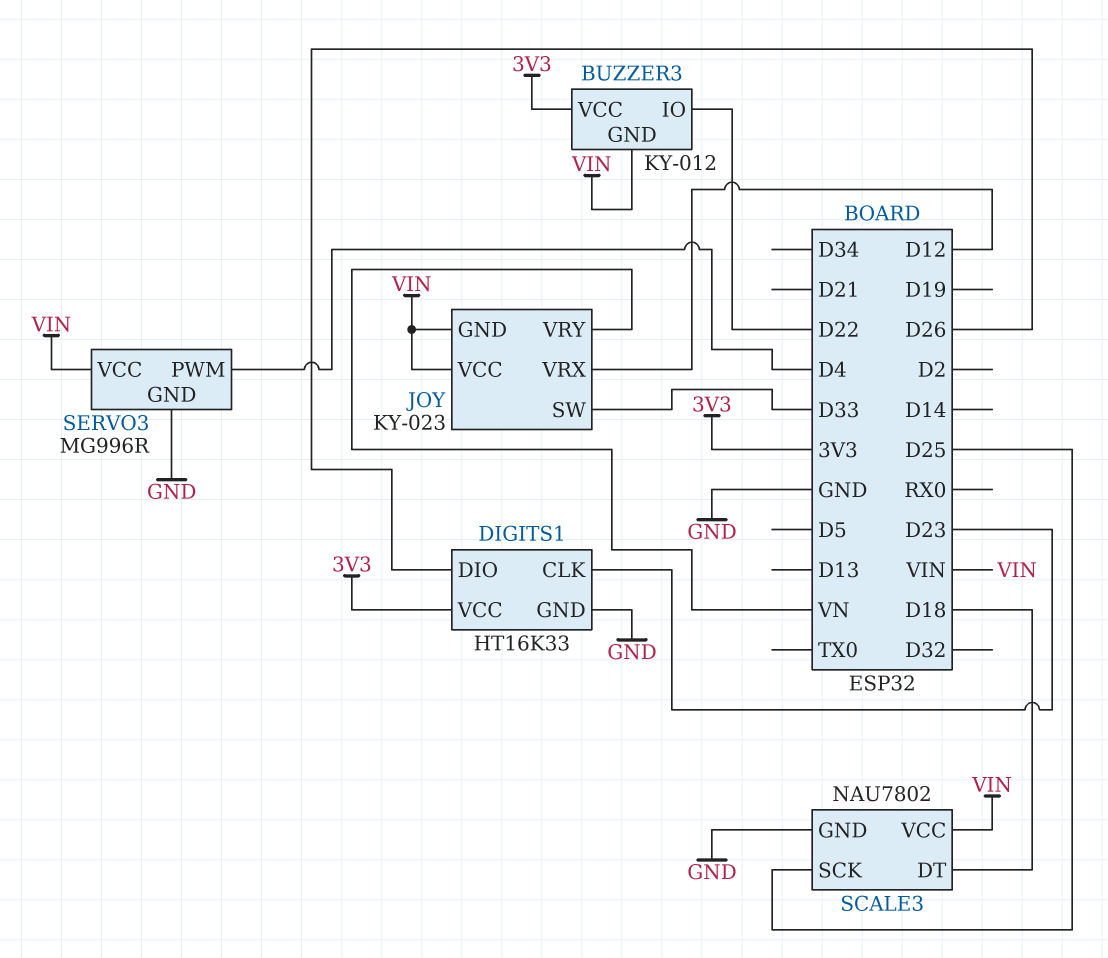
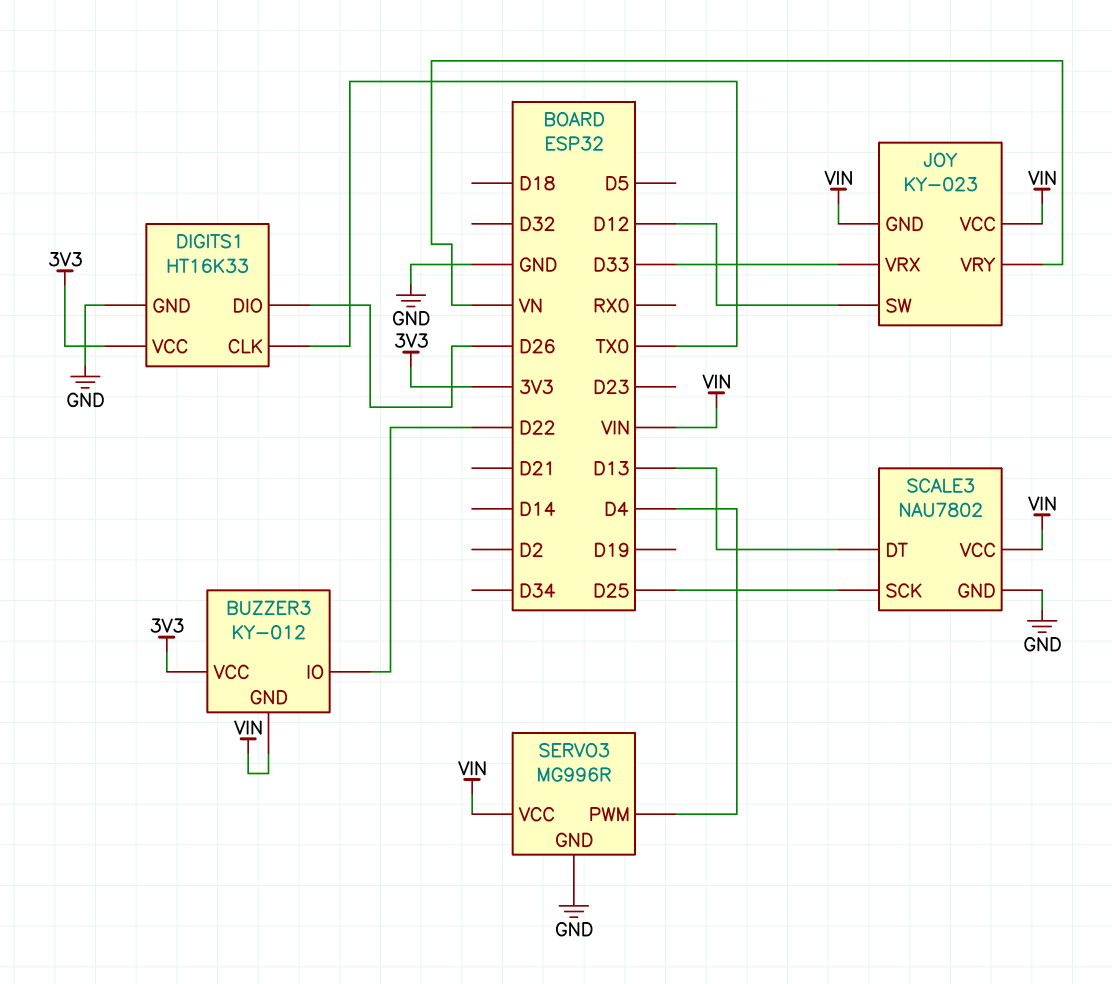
DIGITS1 pin CLK: D23 -> TX0
JOY pin SW: D33 -> D12
JOY pin VRX: D12 -> D33
SCALE3 pin DT: D18 -> D13

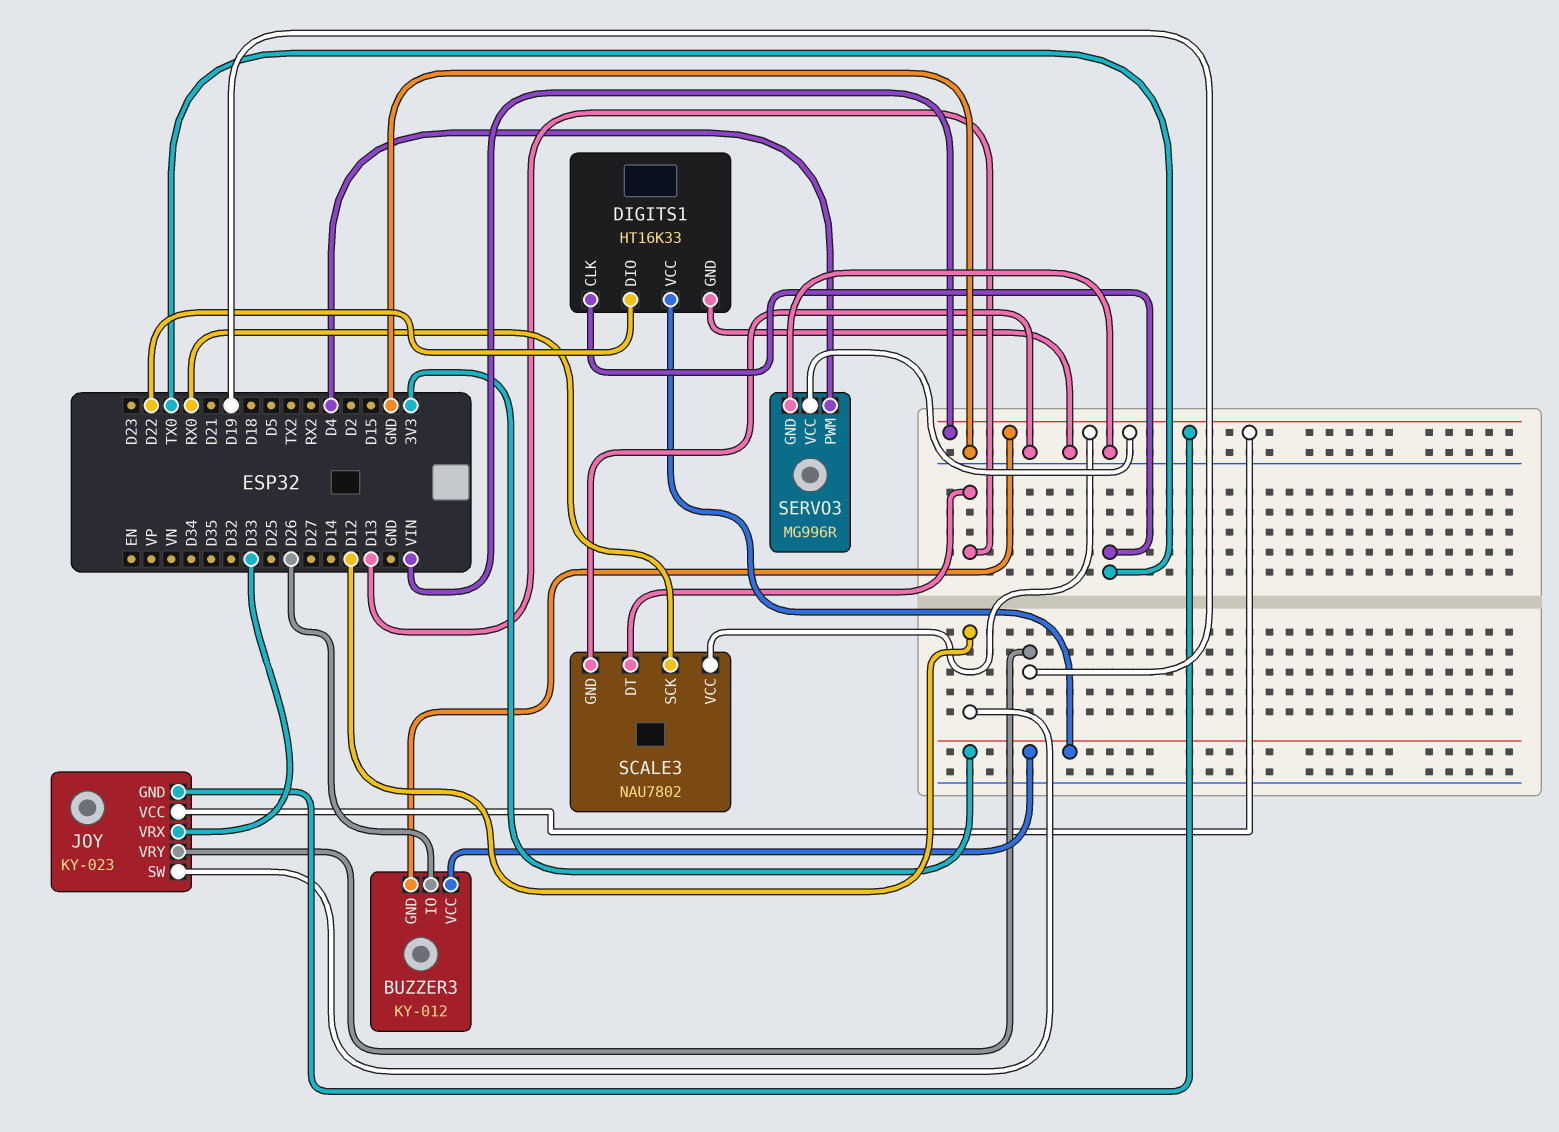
BUZZER3 pin IO: D22 -> D26
DIGITS1 pin DIO: D26 -> D22
JOY pin VRY: VN -> D19
SCALE3 pin SCK: D25 -> RX0

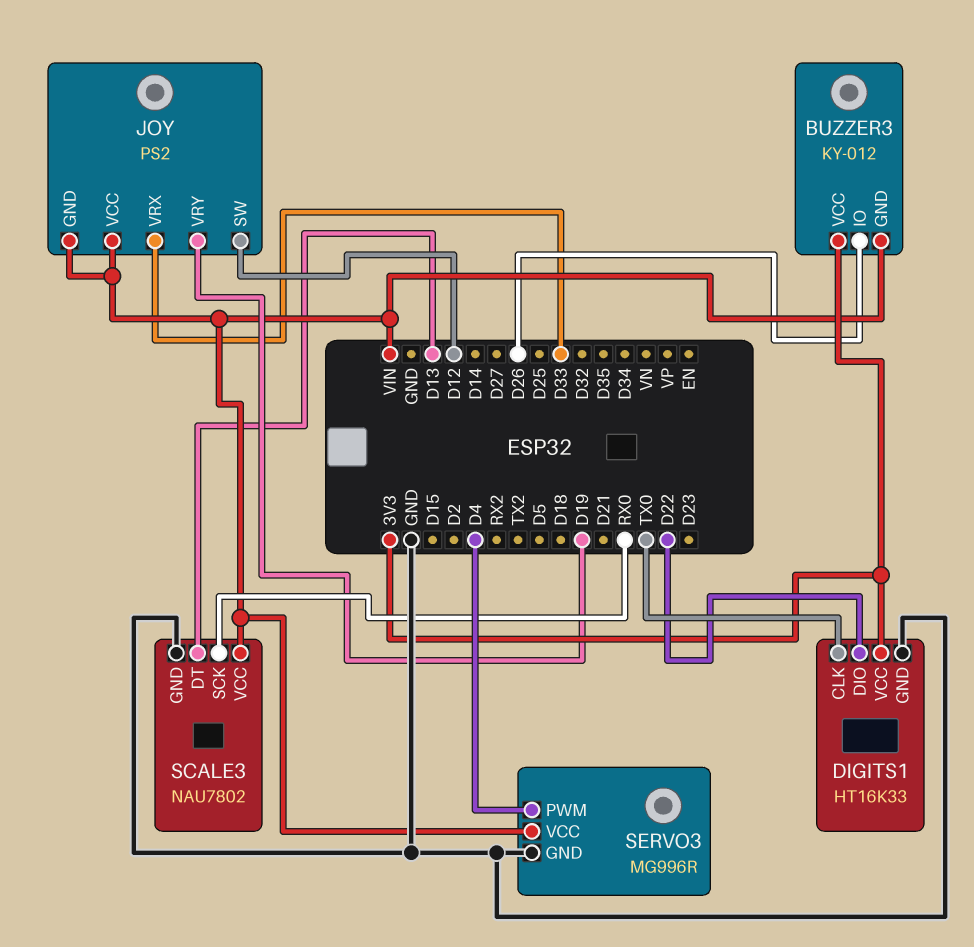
JOY: KY-023 -> PS2

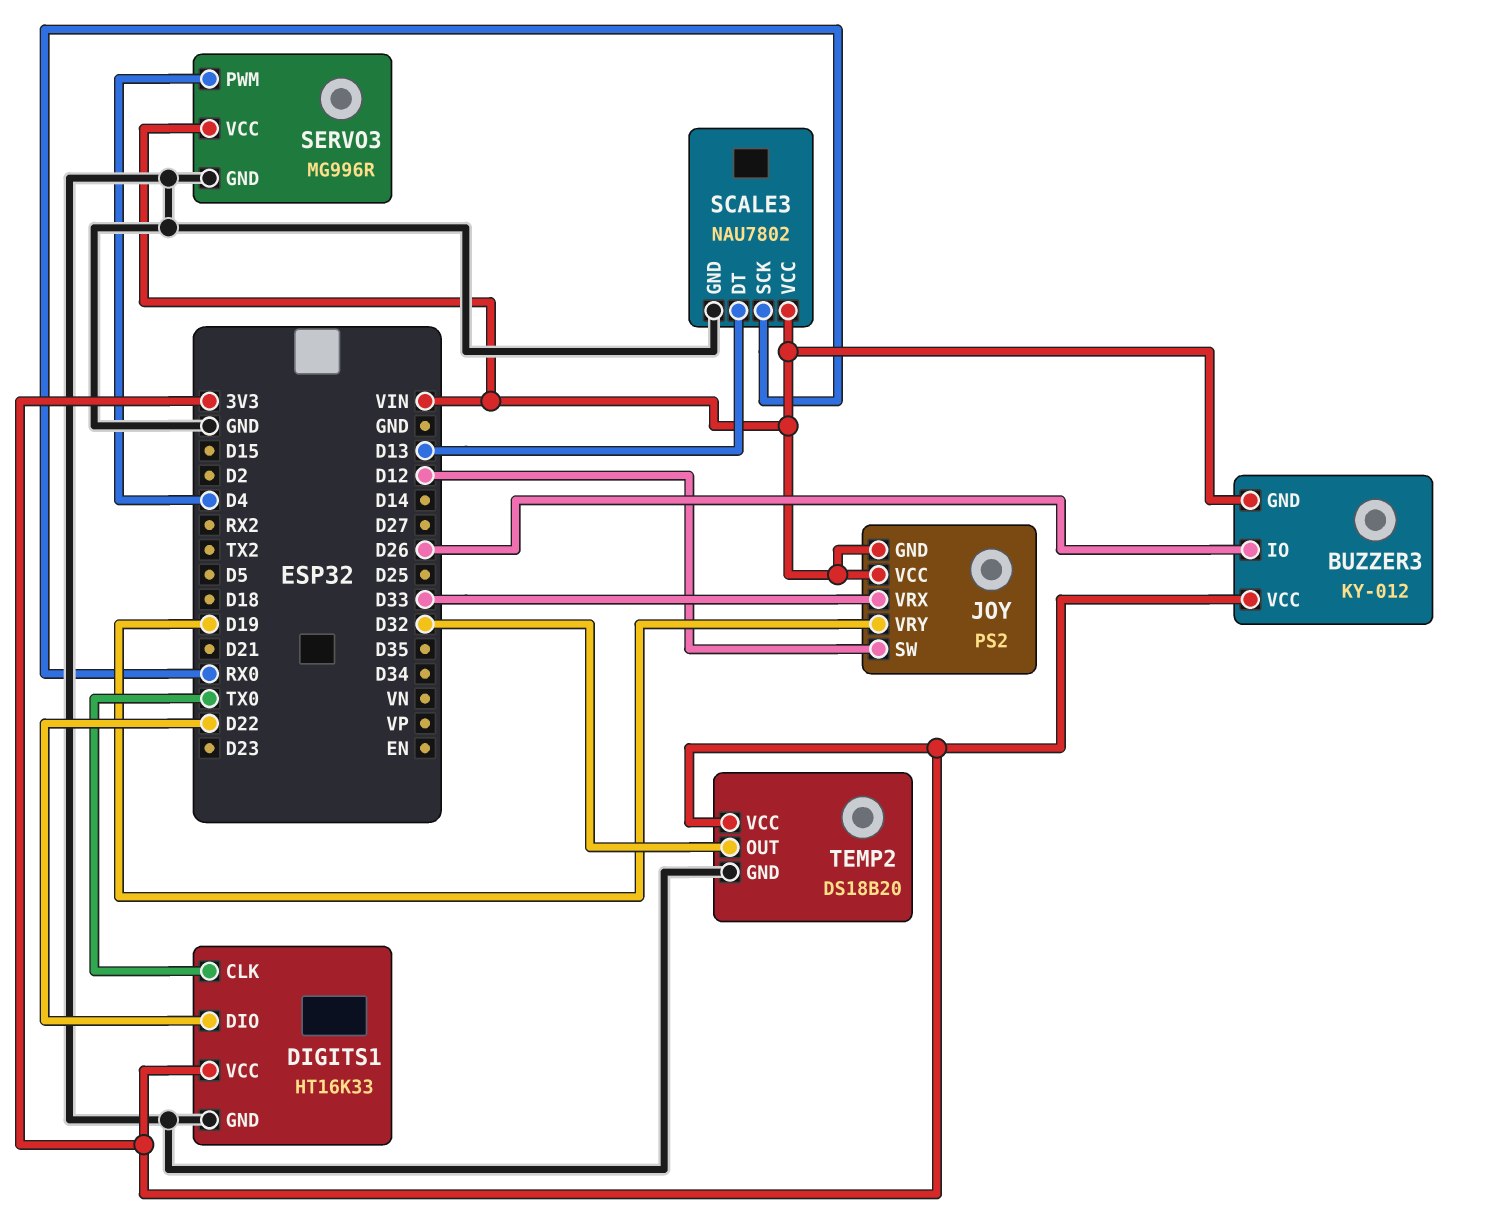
TEMP2: none -> DS18B20
TEMP2 pin GND: none -> GND
TEMP2 pin OUT: none -> D32
TEMP2 pin VCC: none -> 3V3

